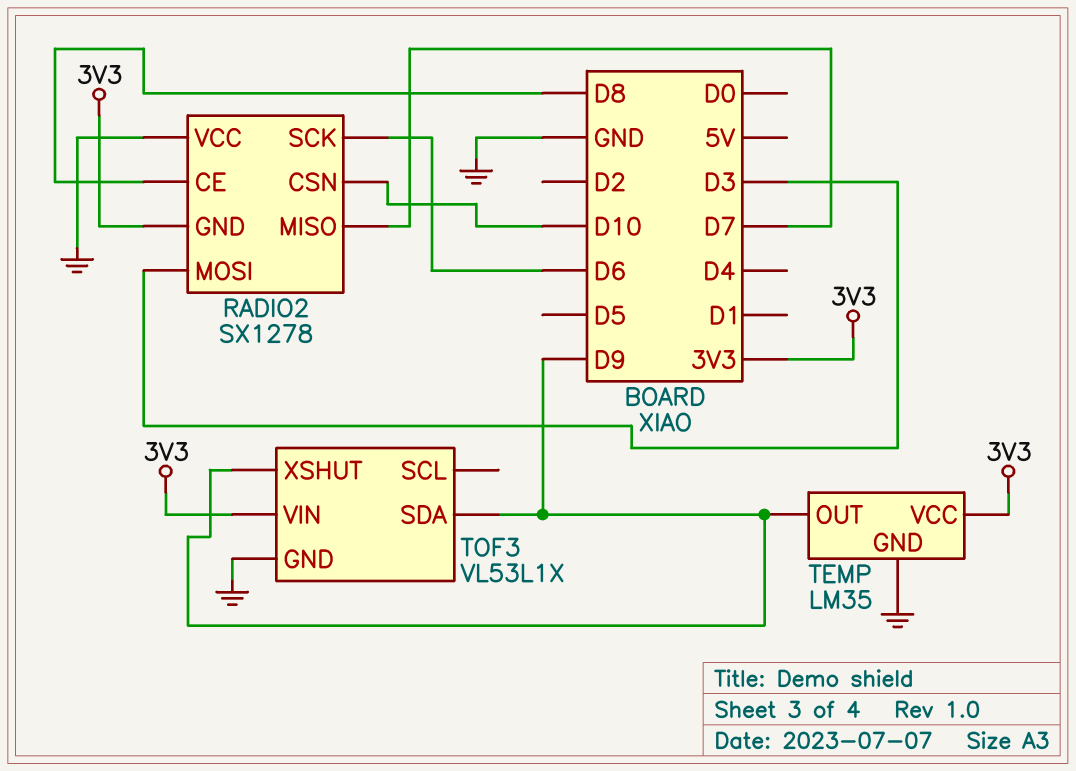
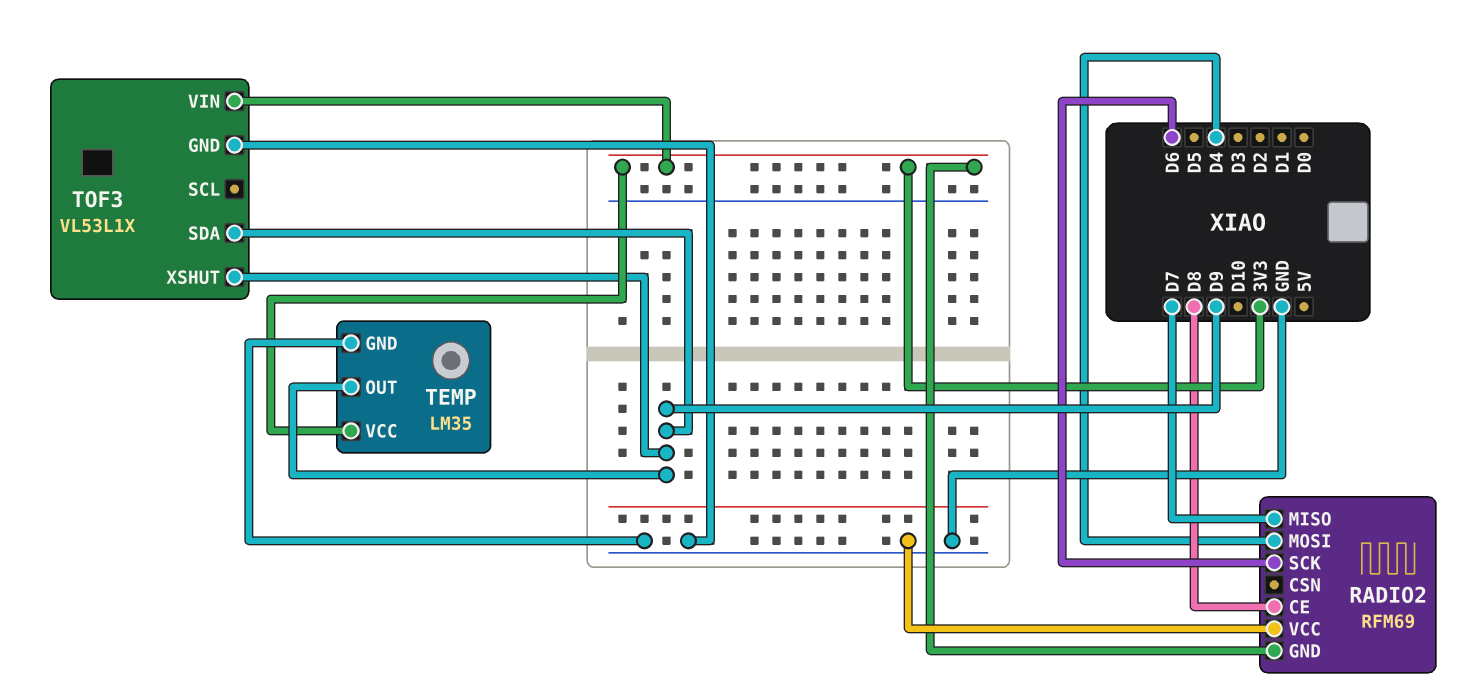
RADIO2: SX1278 -> RFM69
RADIO2 pin CSN: D10 -> none
RADIO2 pin MOSI: D3 -> D4

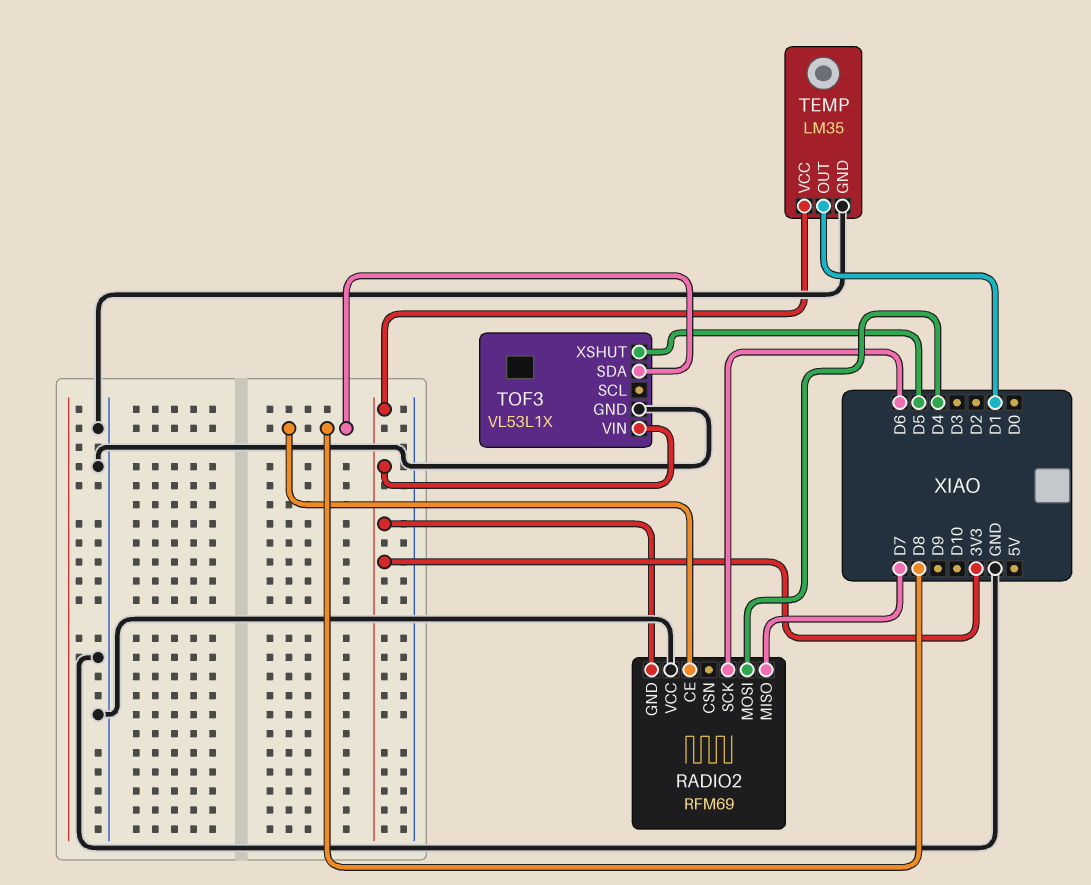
TEMP pin OUT: D9 -> D1
TOF3 pin SDA: D9 -> D8
TOF3 pin XSHUT: D9 -> D5

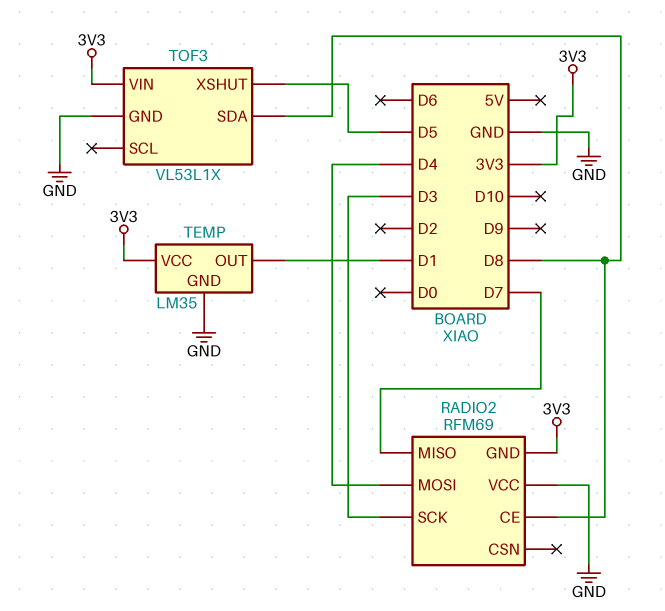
RADIO2 pin SCK: D6 -> D3

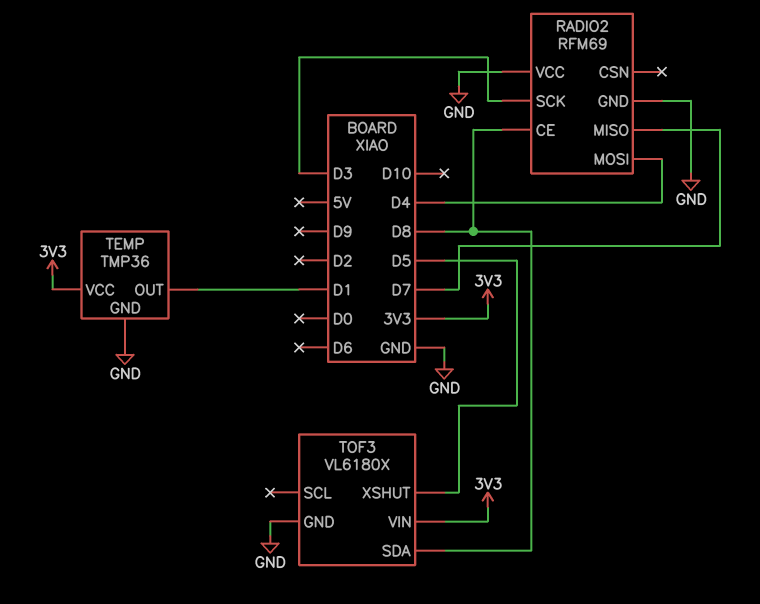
RADIO2 pin GND: 3V3 -> GND
TEMP: LM35 -> TMP36
TOF3: VL53L1X -> VL6180X

